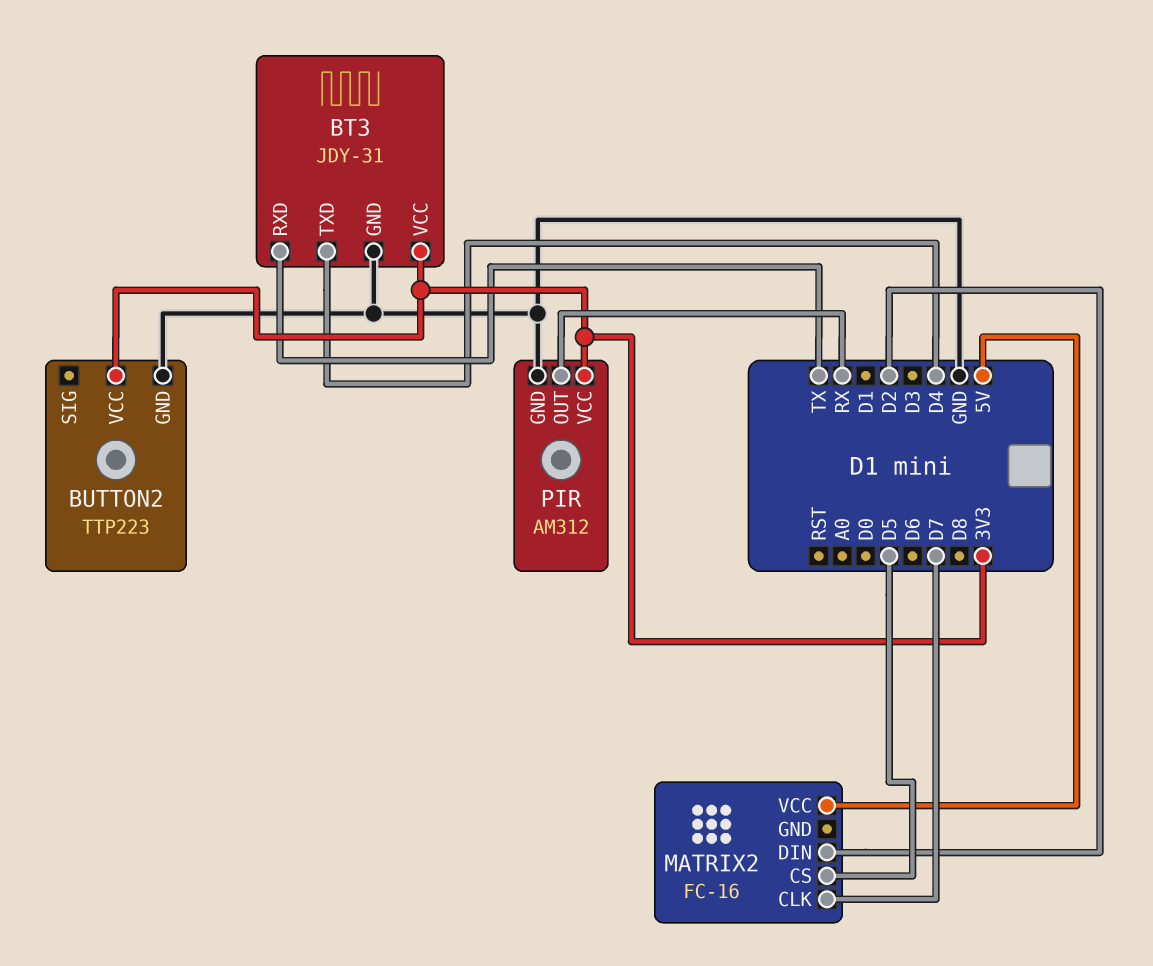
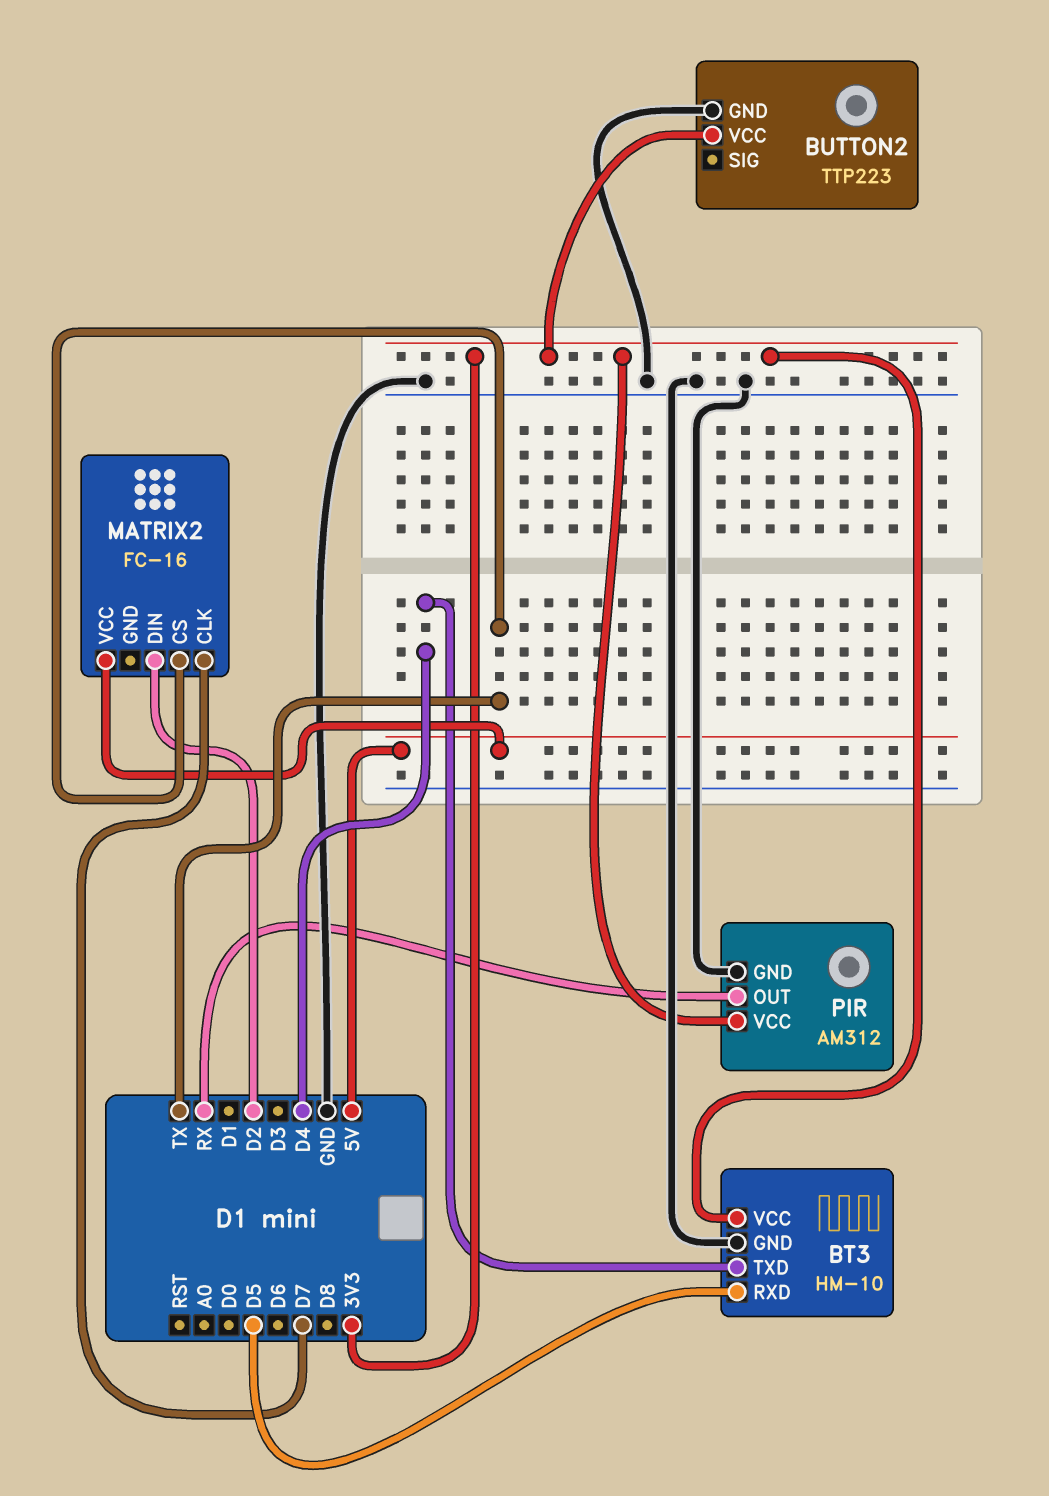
BT3: JDY-31 -> HM-10
BT3 pin RXD: TX -> D5
MATRIX2 pin CS: D5 -> TX

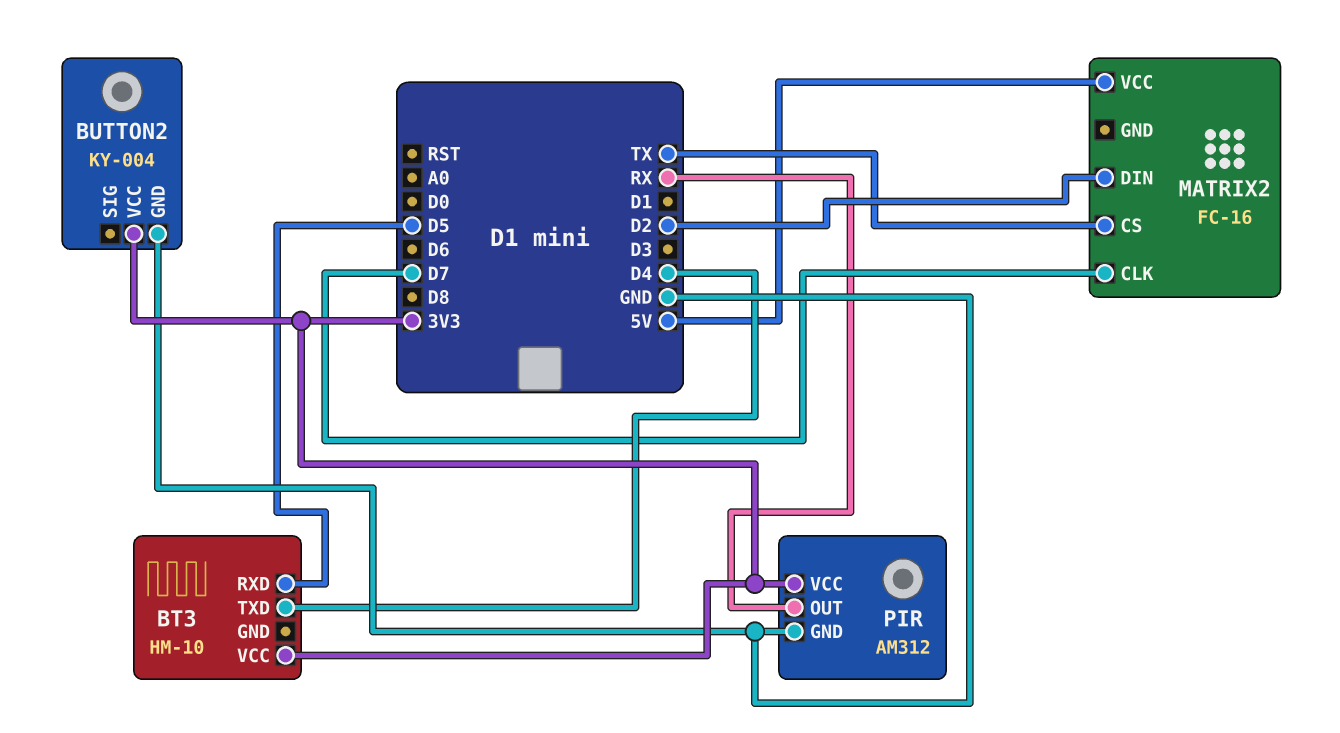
BT3 pin GND: GND -> none
BUTTON2: TTP223 -> KY-004

